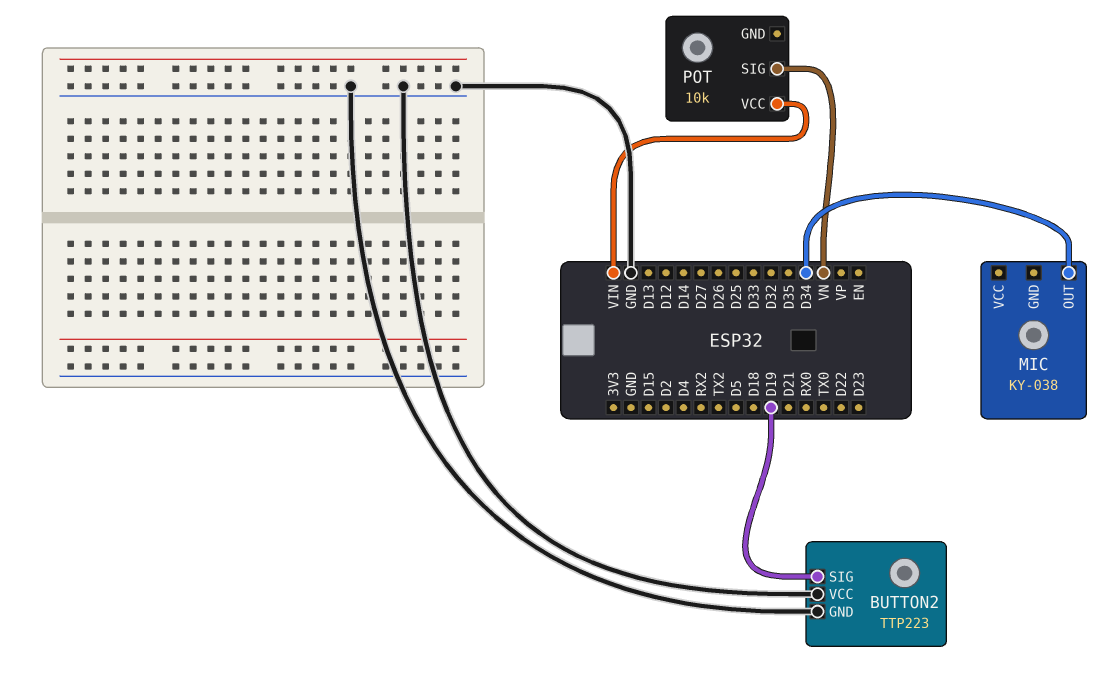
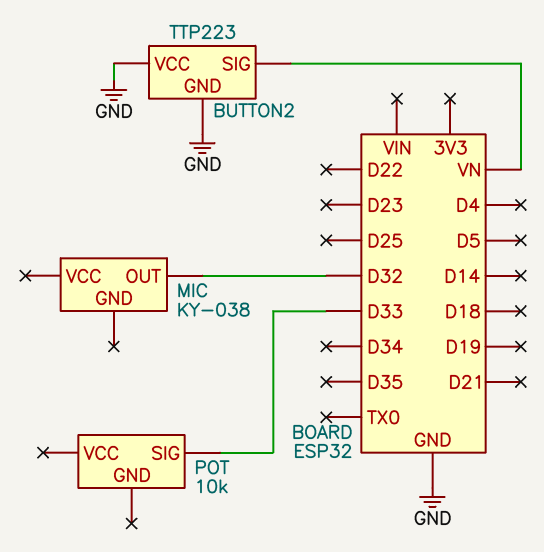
BUTTON2 pin SIG: D19 -> VN
MIC pin OUT: D34 -> D32
POT pin SIG: VN -> D33
POT pin VCC: VIN -> none

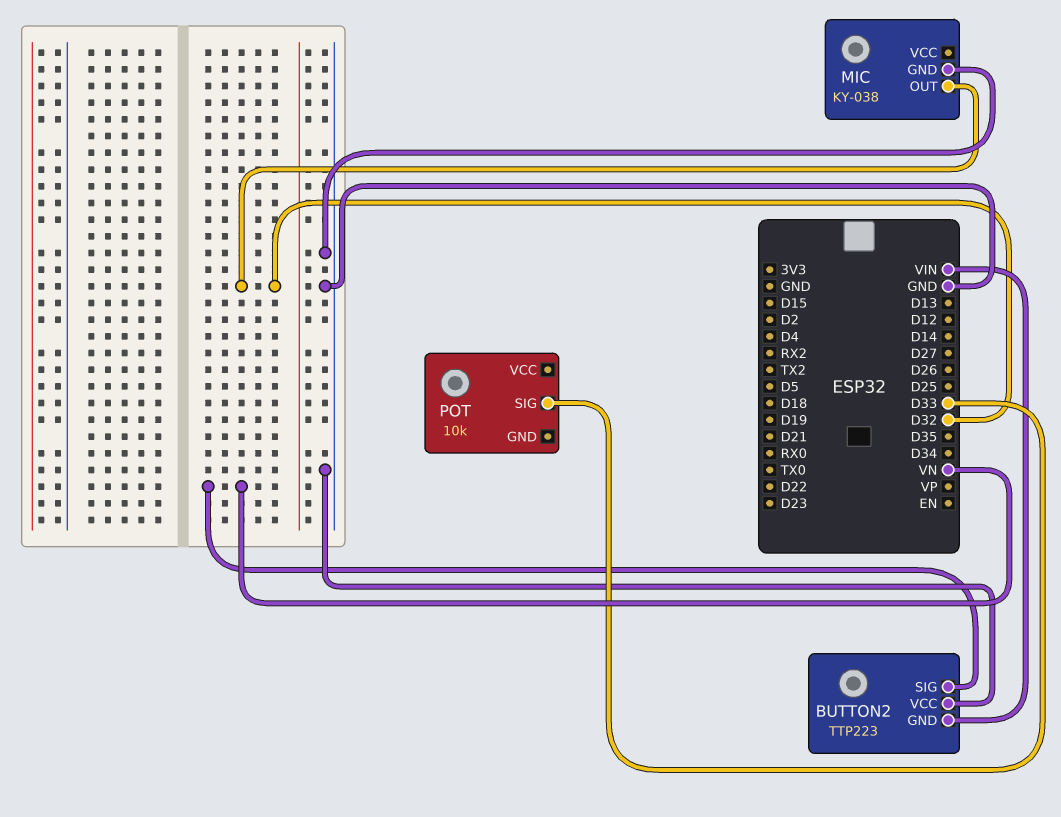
BUTTON2 pin GND: GND -> VIN
MIC pin GND: none -> GND

